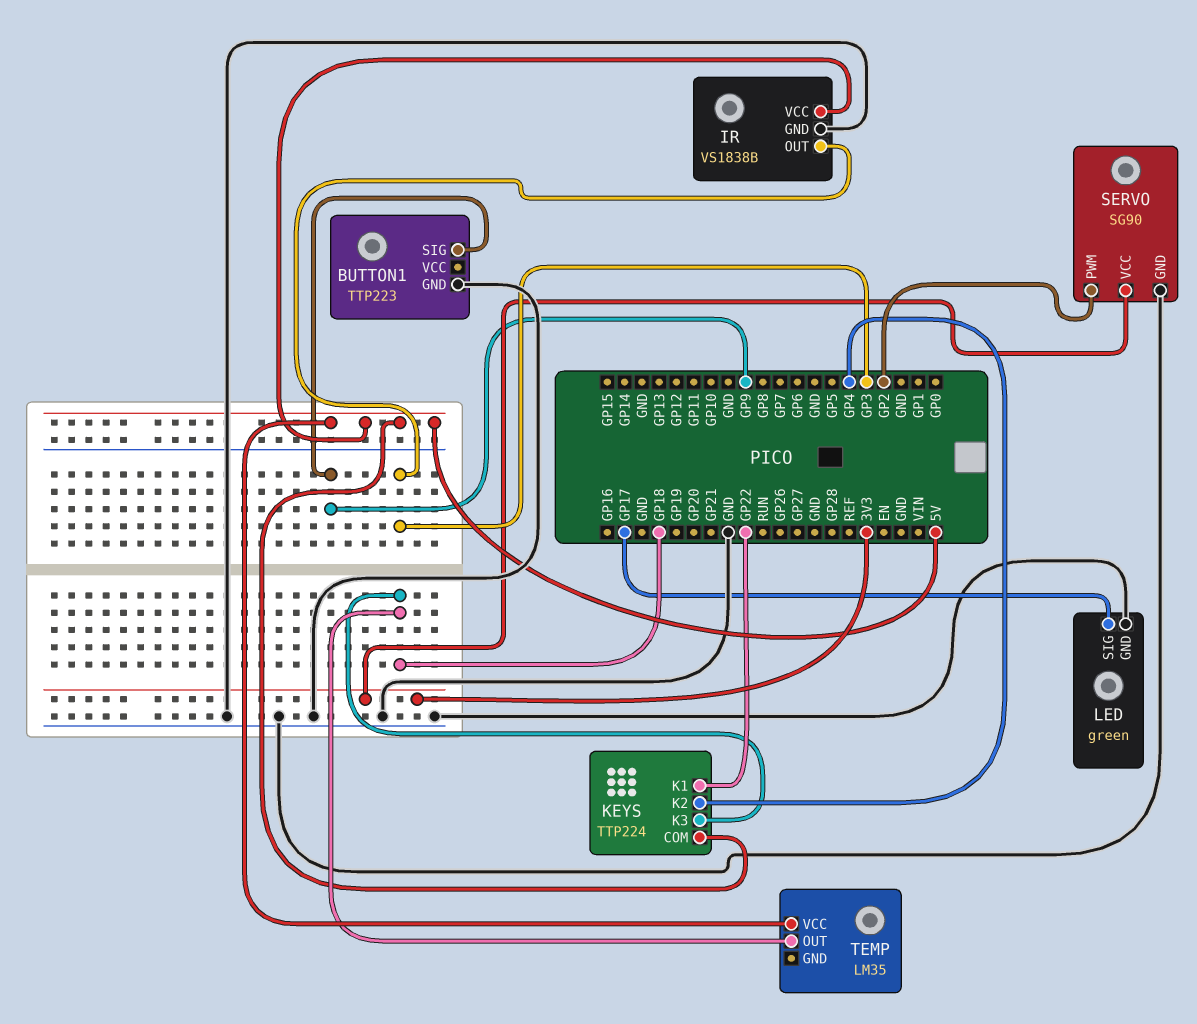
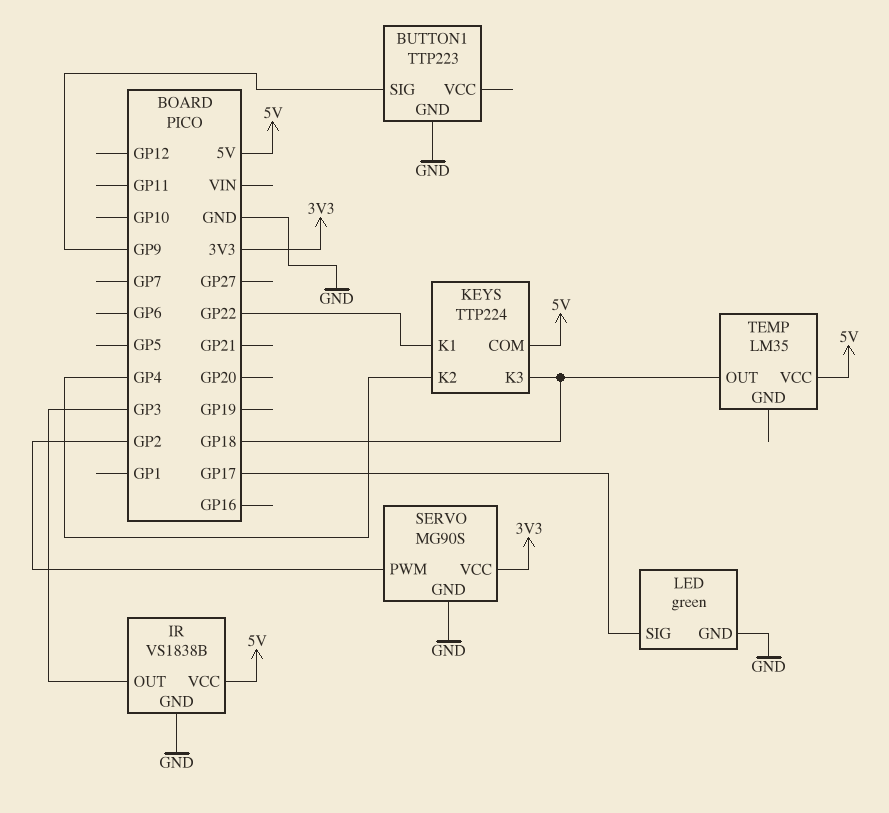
SERVO: SG90 -> MG90S

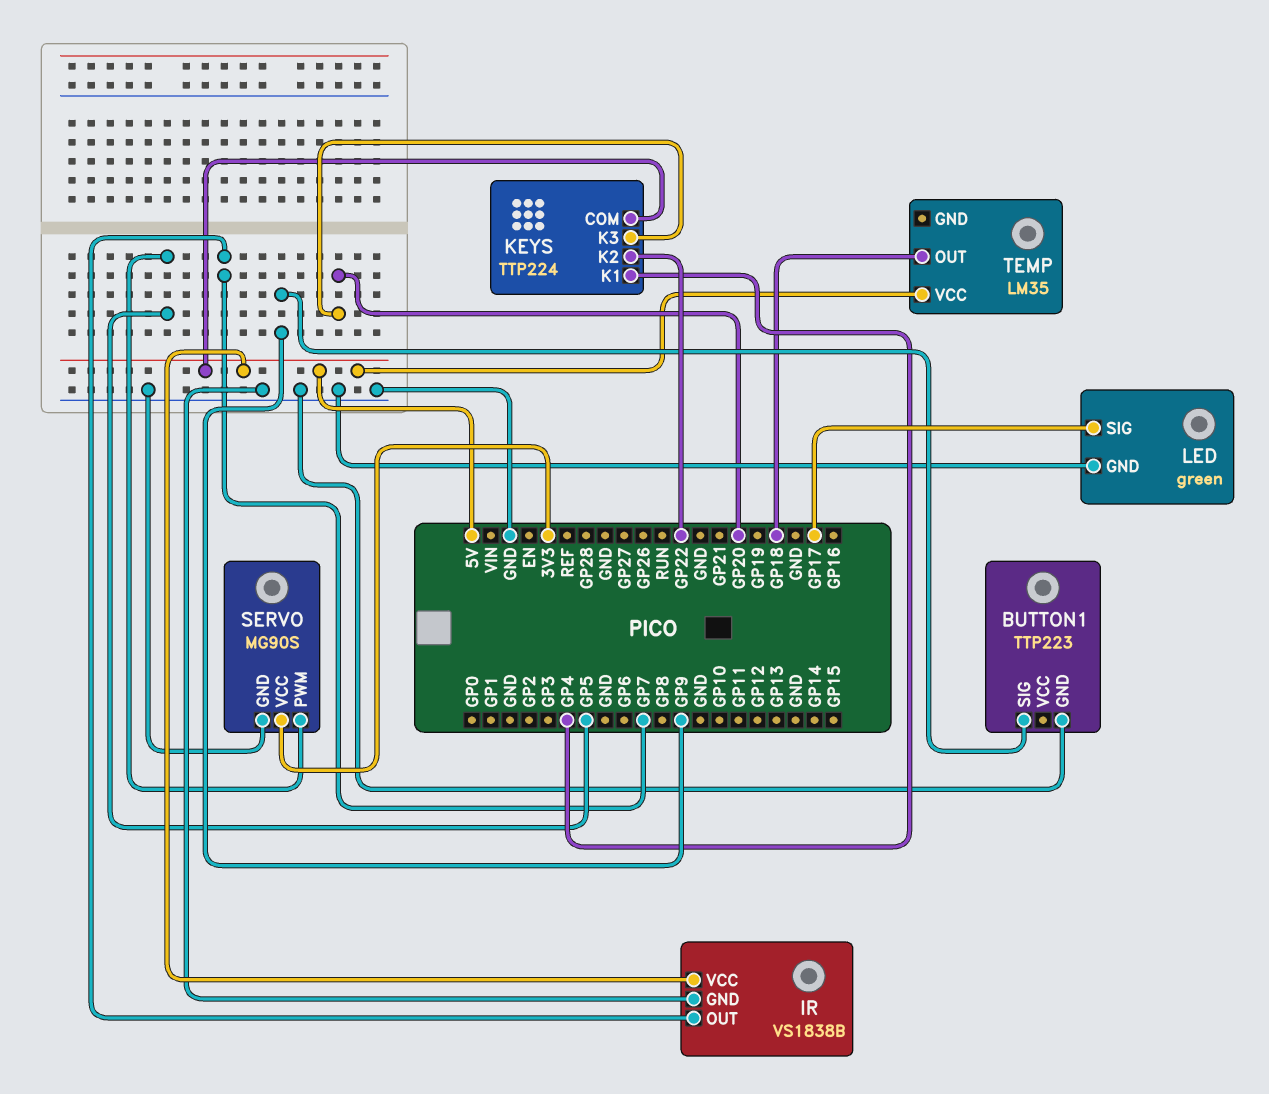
IR pin OUT: GP3 -> GP7
KEYS pin K1: GP22 -> GP4
KEYS pin K2: GP4 -> GP22
KEYS pin K3: GP18 -> GP20
SERVO pin PWM: GP2 -> GP5

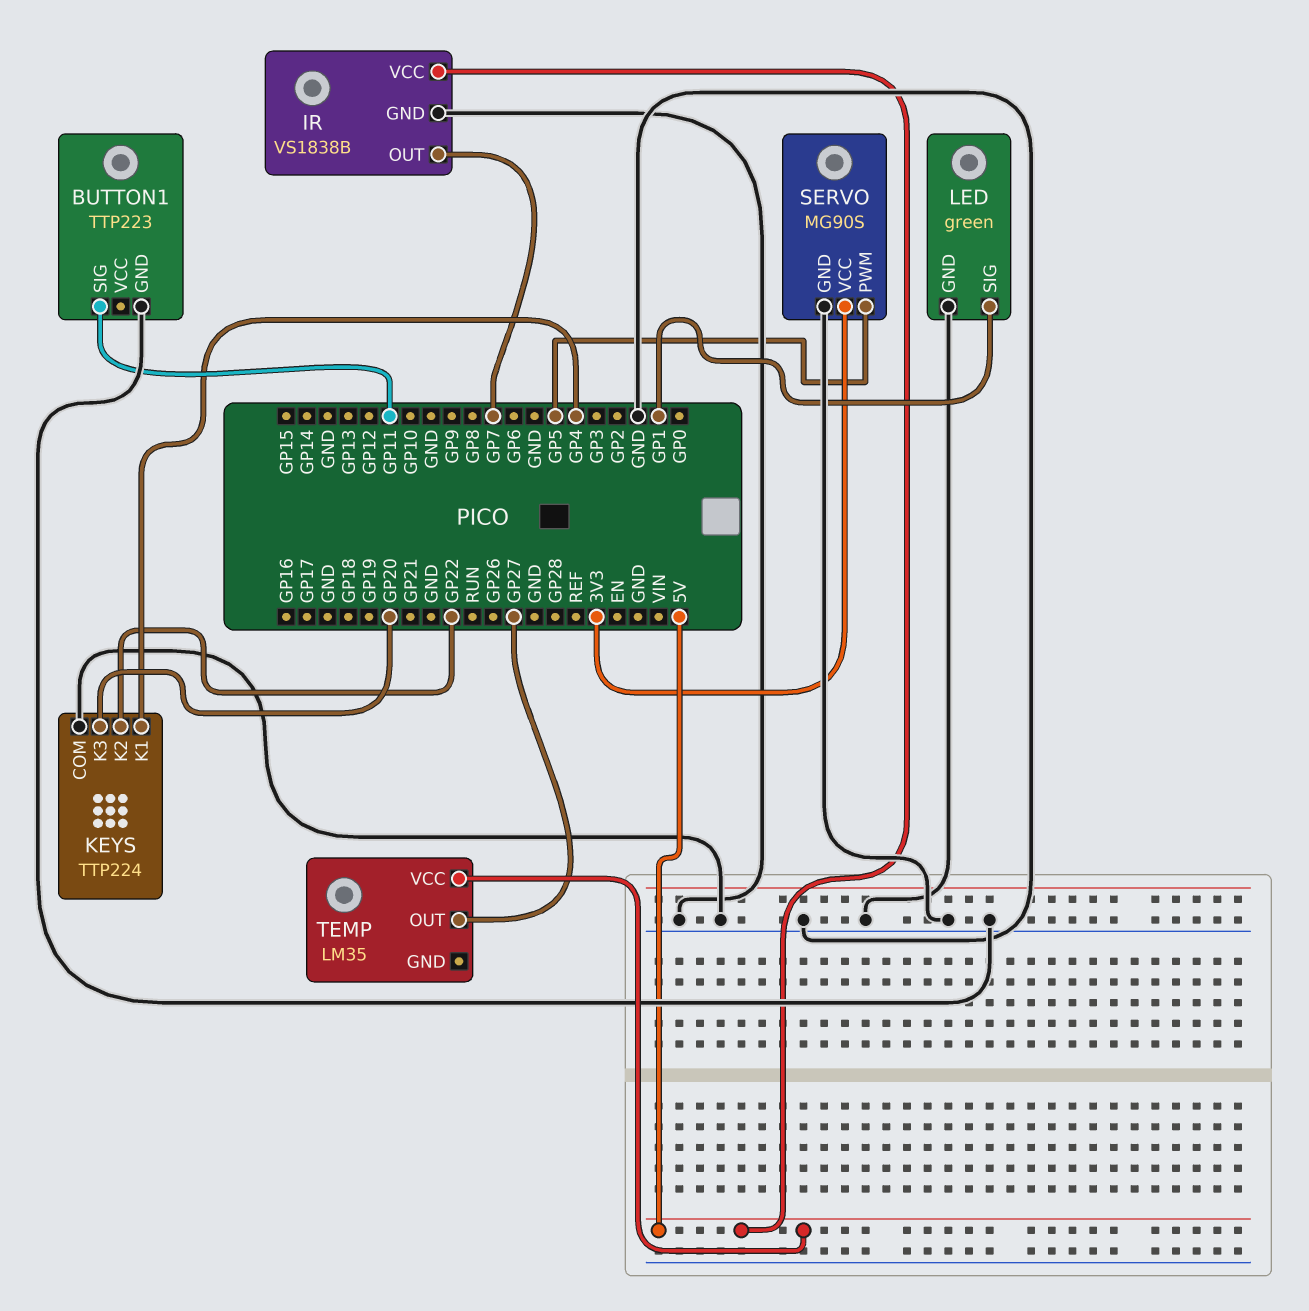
BUTTON1 pin SIG: GP9 -> GP11
KEYS pin COM: 5V -> GND
LED pin SIG: GP17 -> GP1
TEMP pin OUT: GP18 -> GP27

